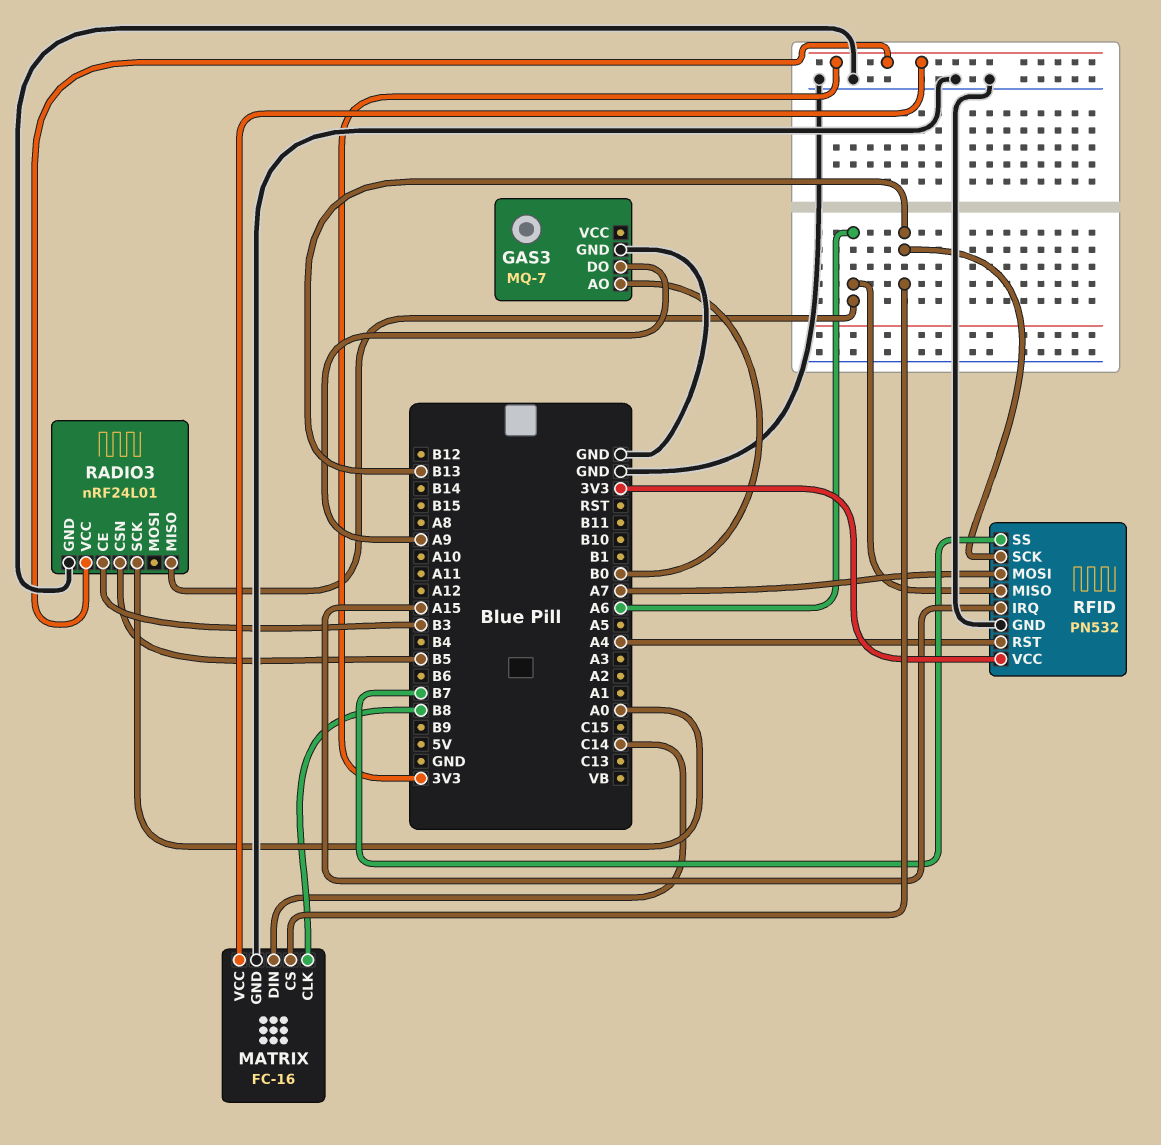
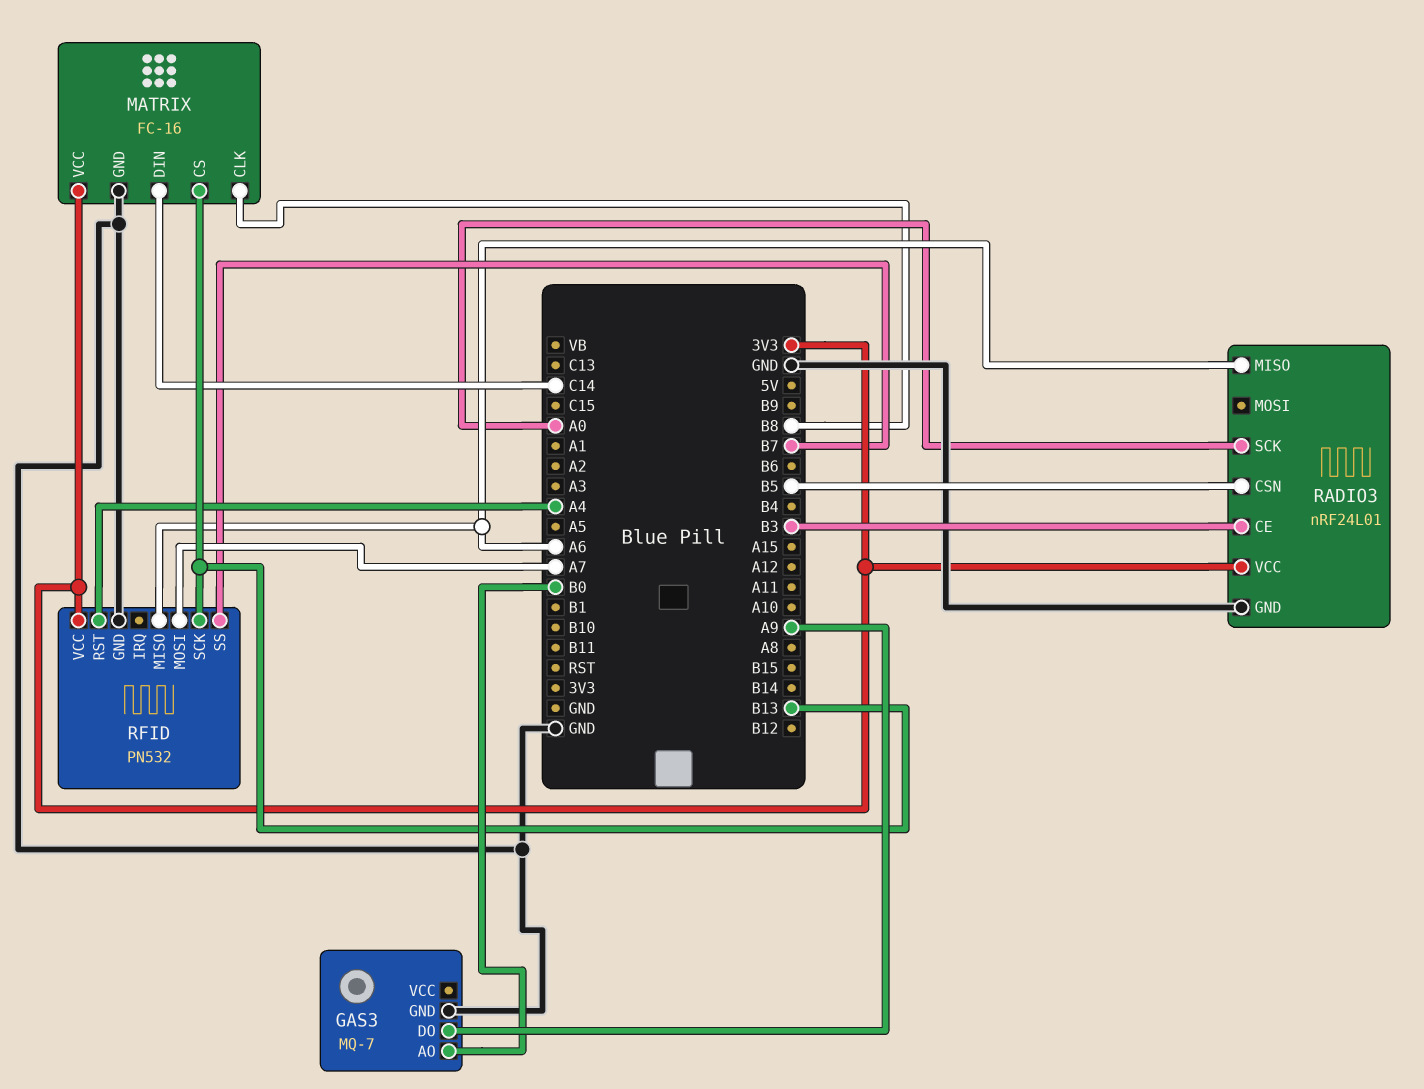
RFID pin IRQ: A15 -> none

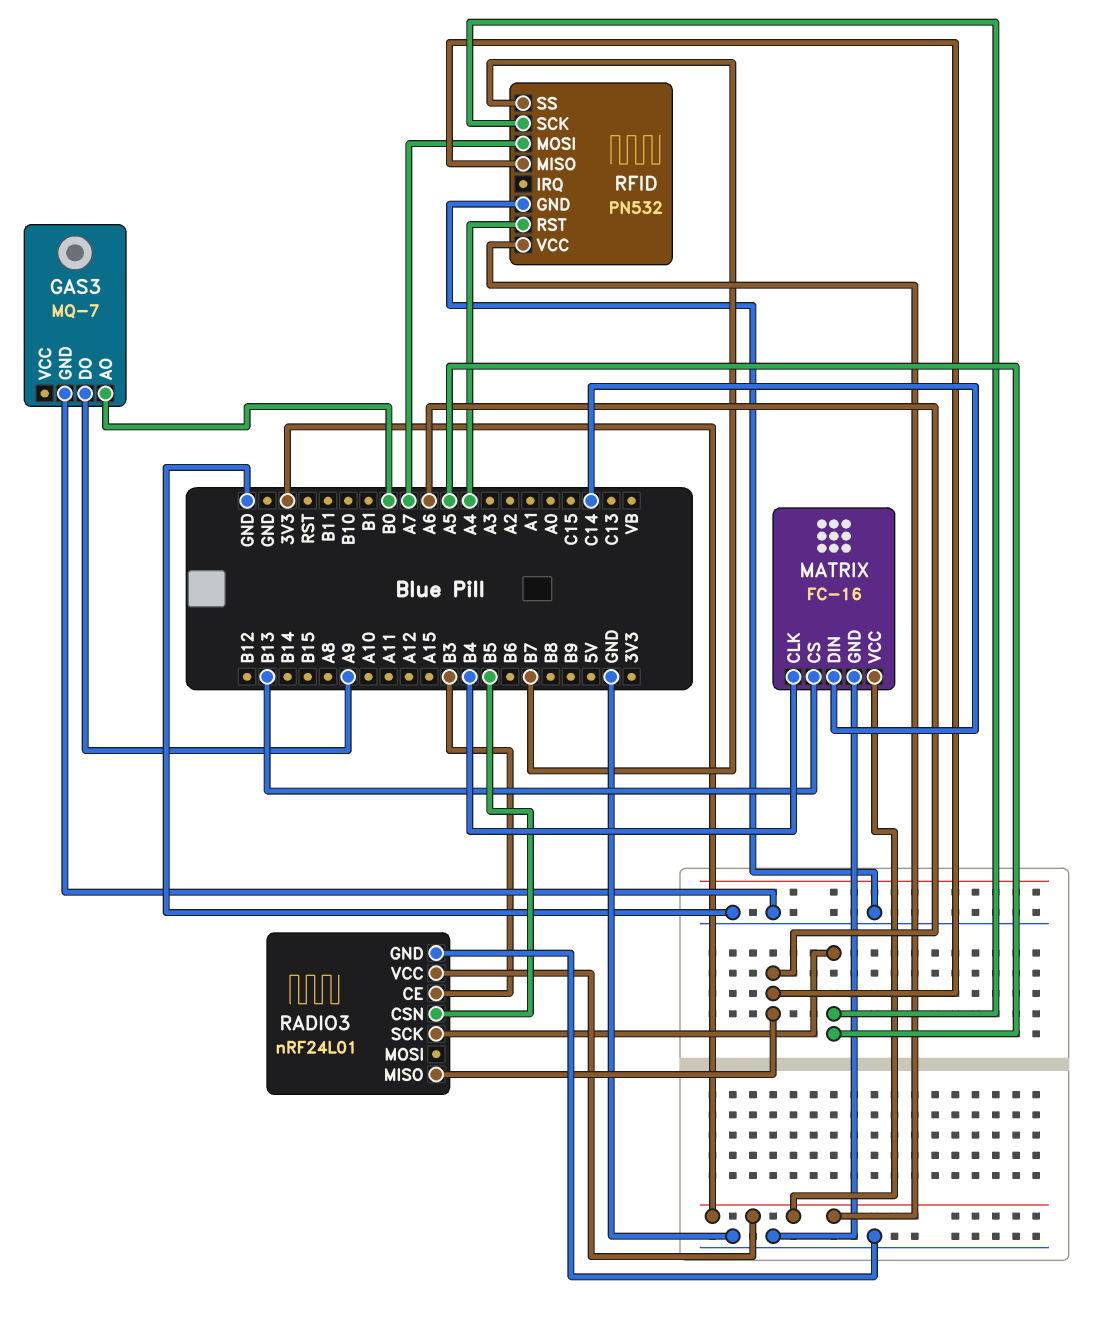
MATRIX pin CLK: B8 -> B4
RADIO3 pin SCK: A0 -> A5
RFID pin SCK: B13 -> A5

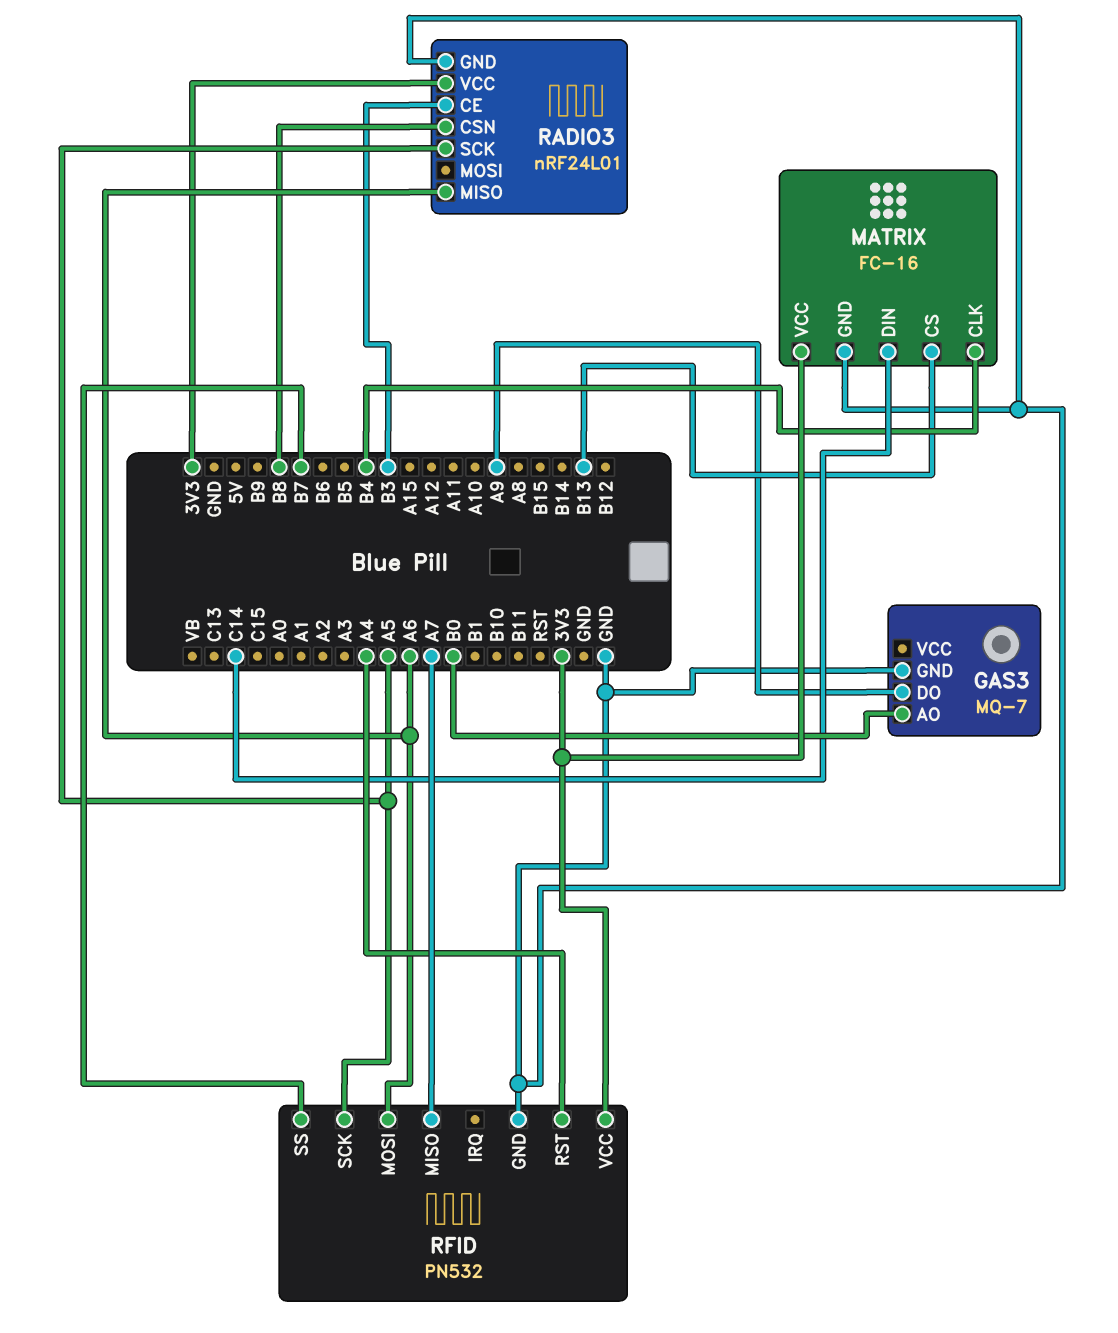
RADIO3 pin CSN: B5 -> B8
RFID pin MISO: A6 -> A7
RFID pin MOSI: A7 -> A6

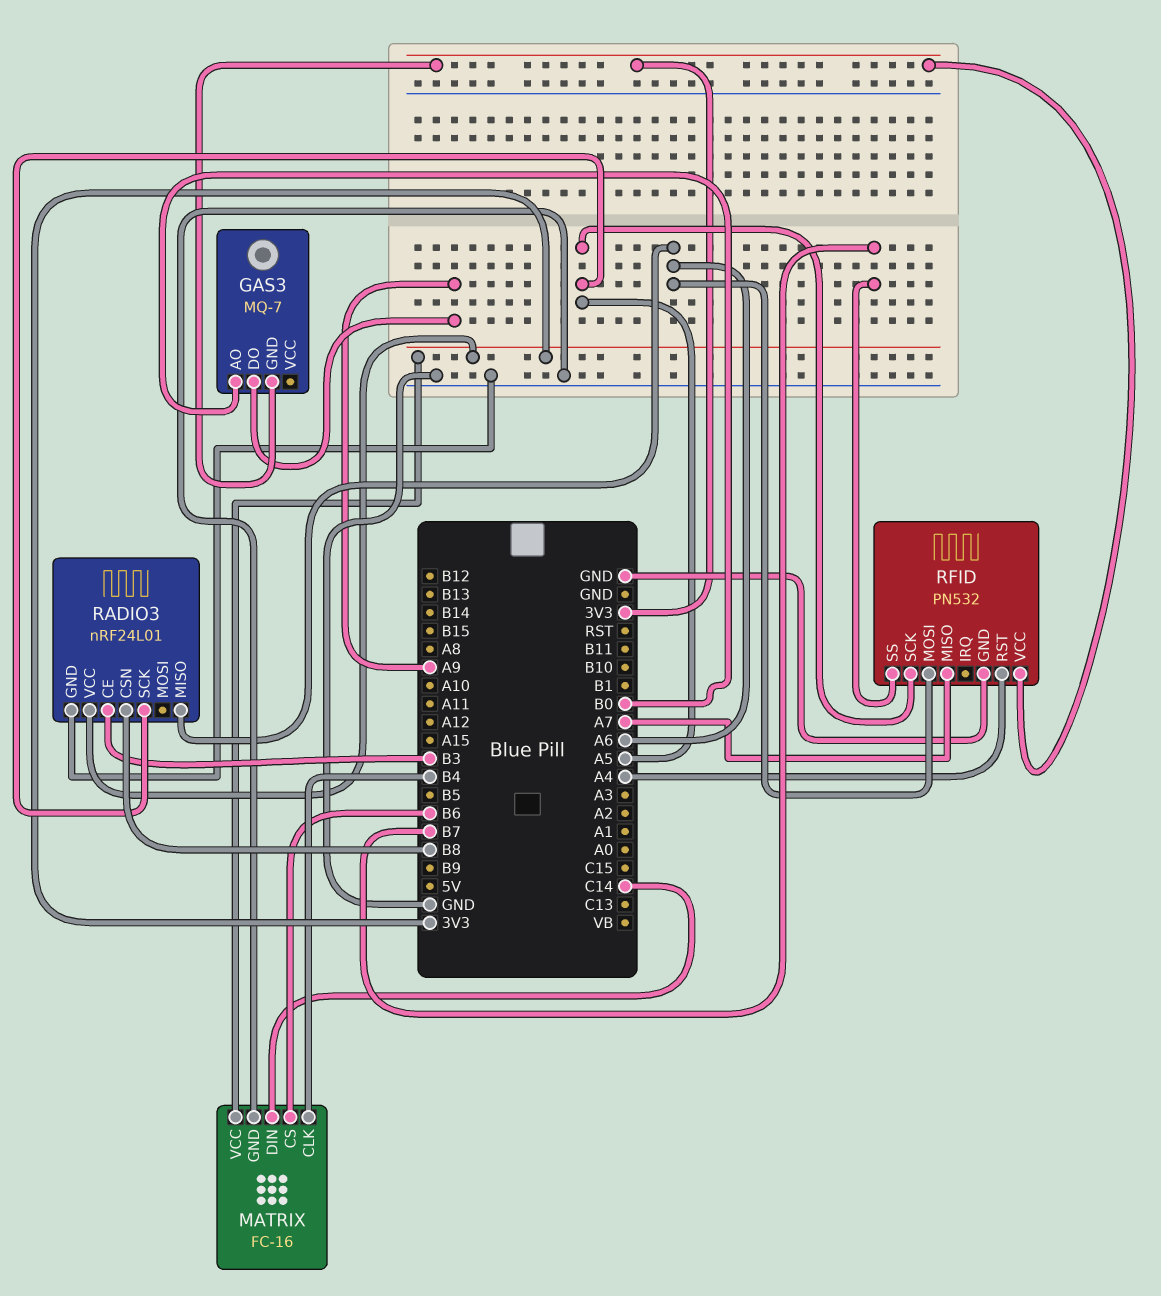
GAS3 pin GND: GND -> 3V3
MATRIX pin CS: B13 -> B6

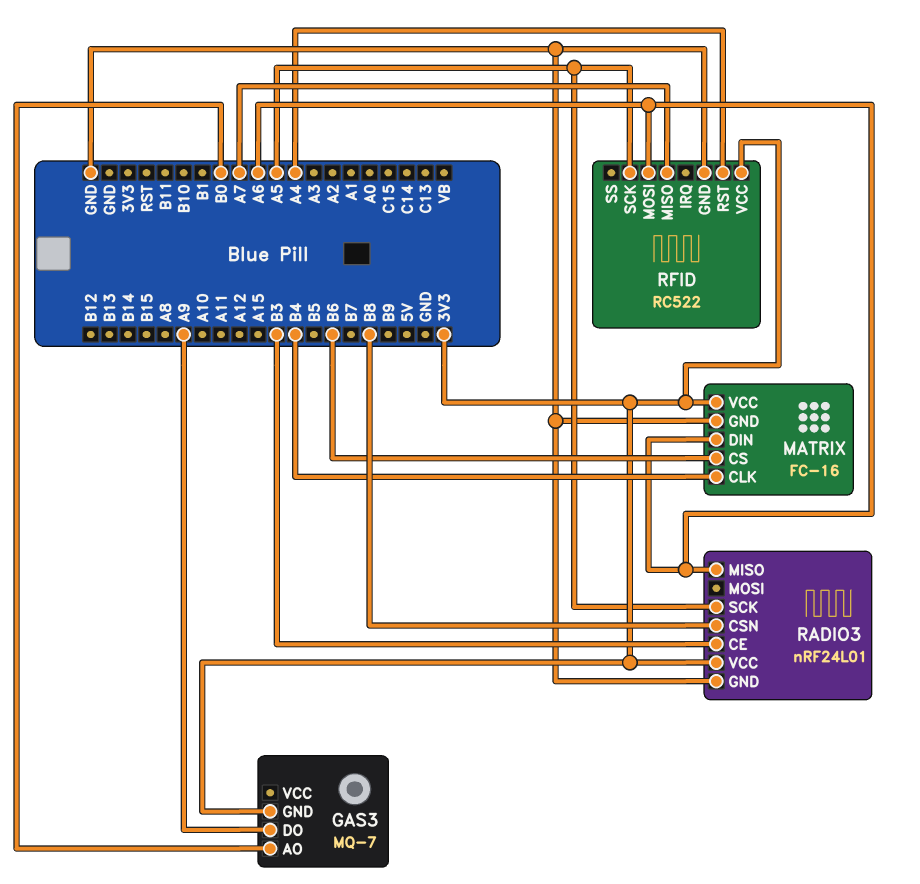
MATRIX pin DIN: C14 -> A6
RFID: PN532 -> RC522
RFID pin SS: B7 -> none

